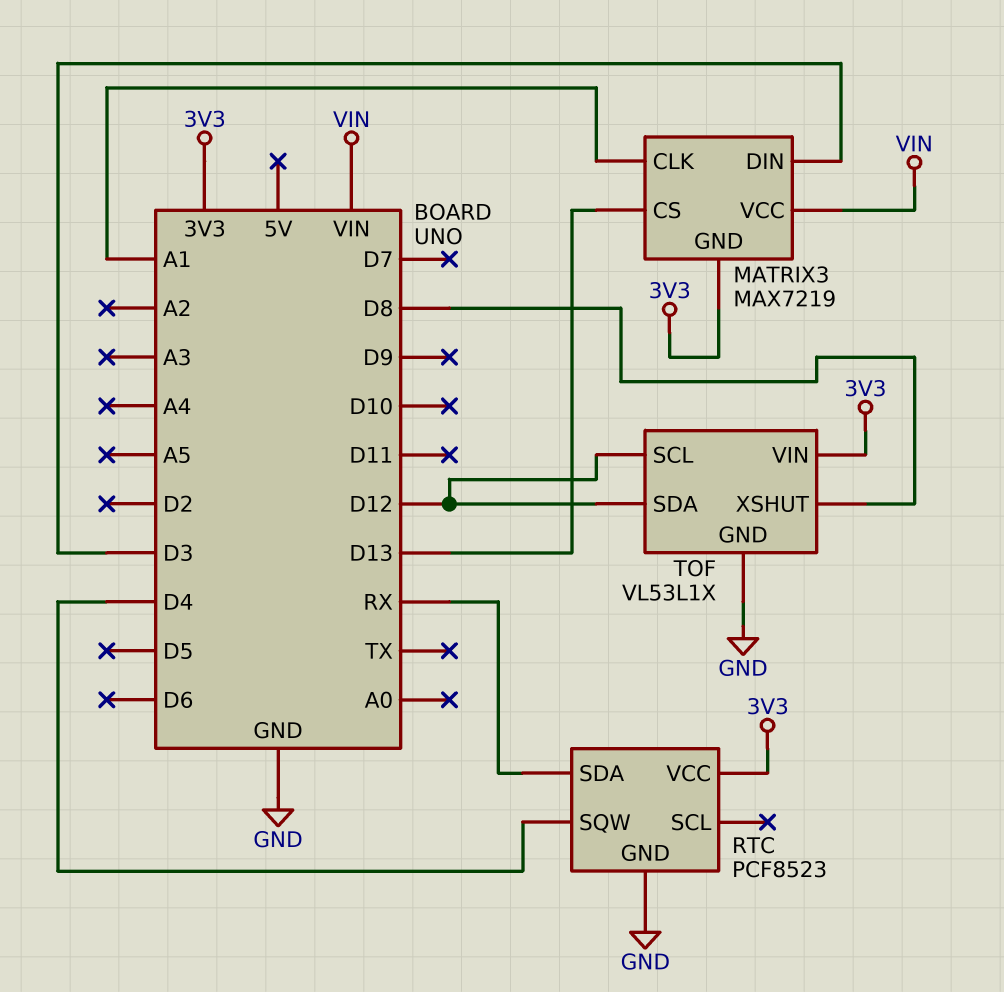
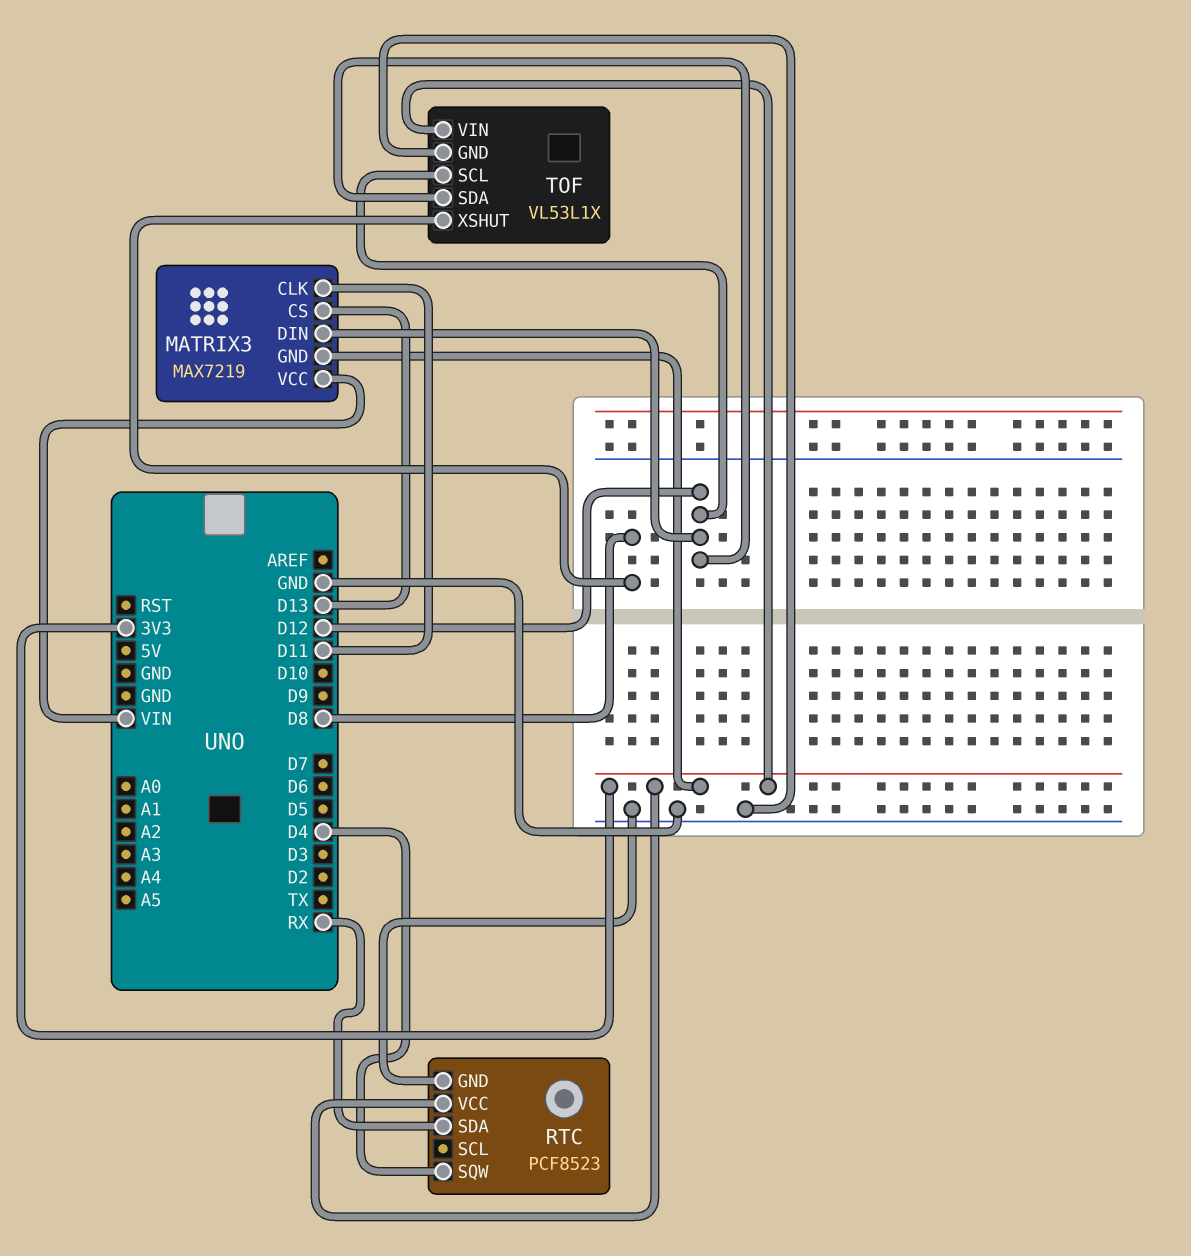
MATRIX3 pin CLK: A1 -> D11
MATRIX3 pin DIN: D3 -> D12

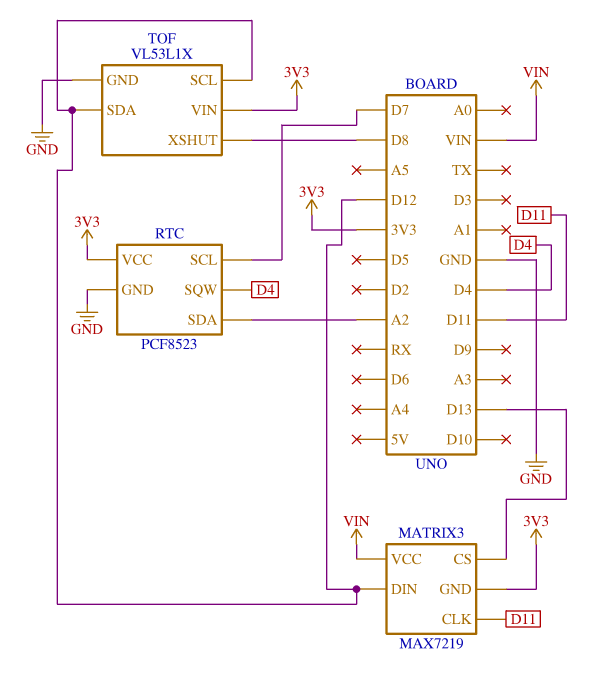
RTC pin SCL: none -> D7
RTC pin SDA: RX -> A2

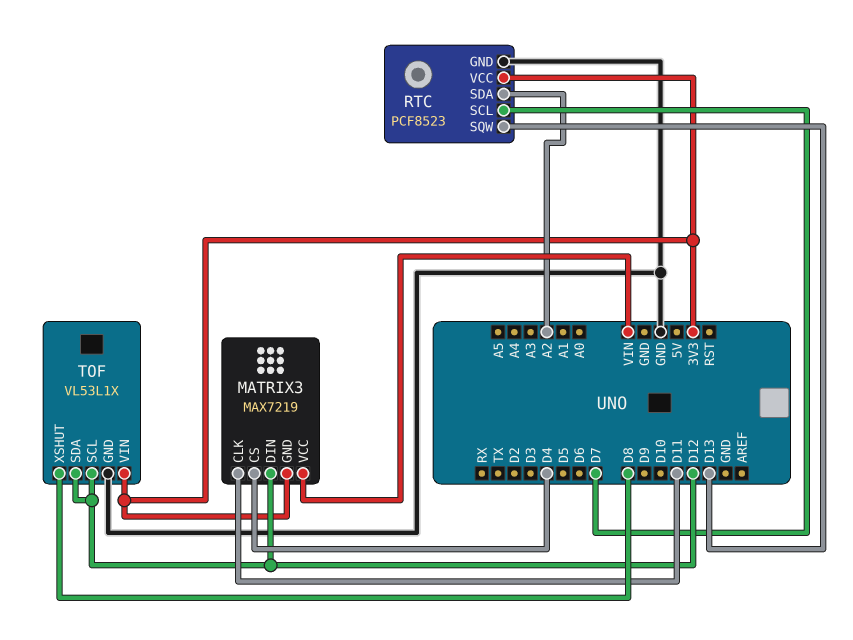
MATRIX3 pin CS: D13 -> D4
RTC pin SQW: D4 -> D13

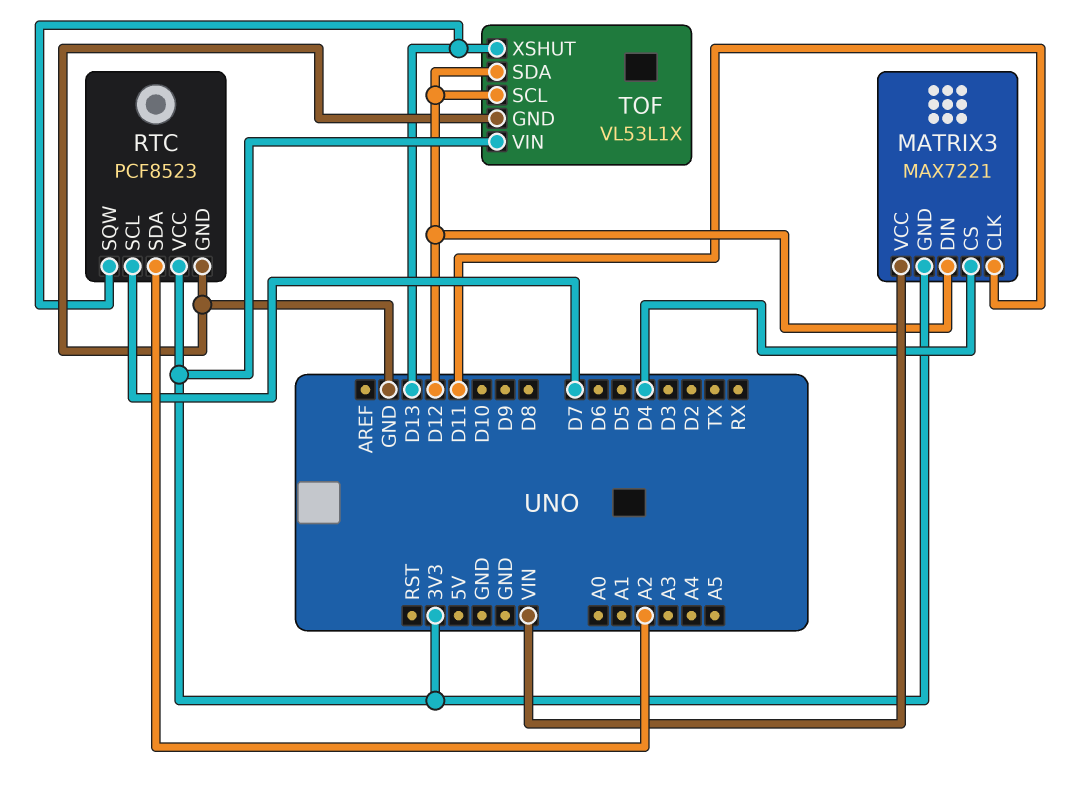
MATRIX3: MAX7219 -> MAX7221
TOF pin XSHUT: D8 -> D13

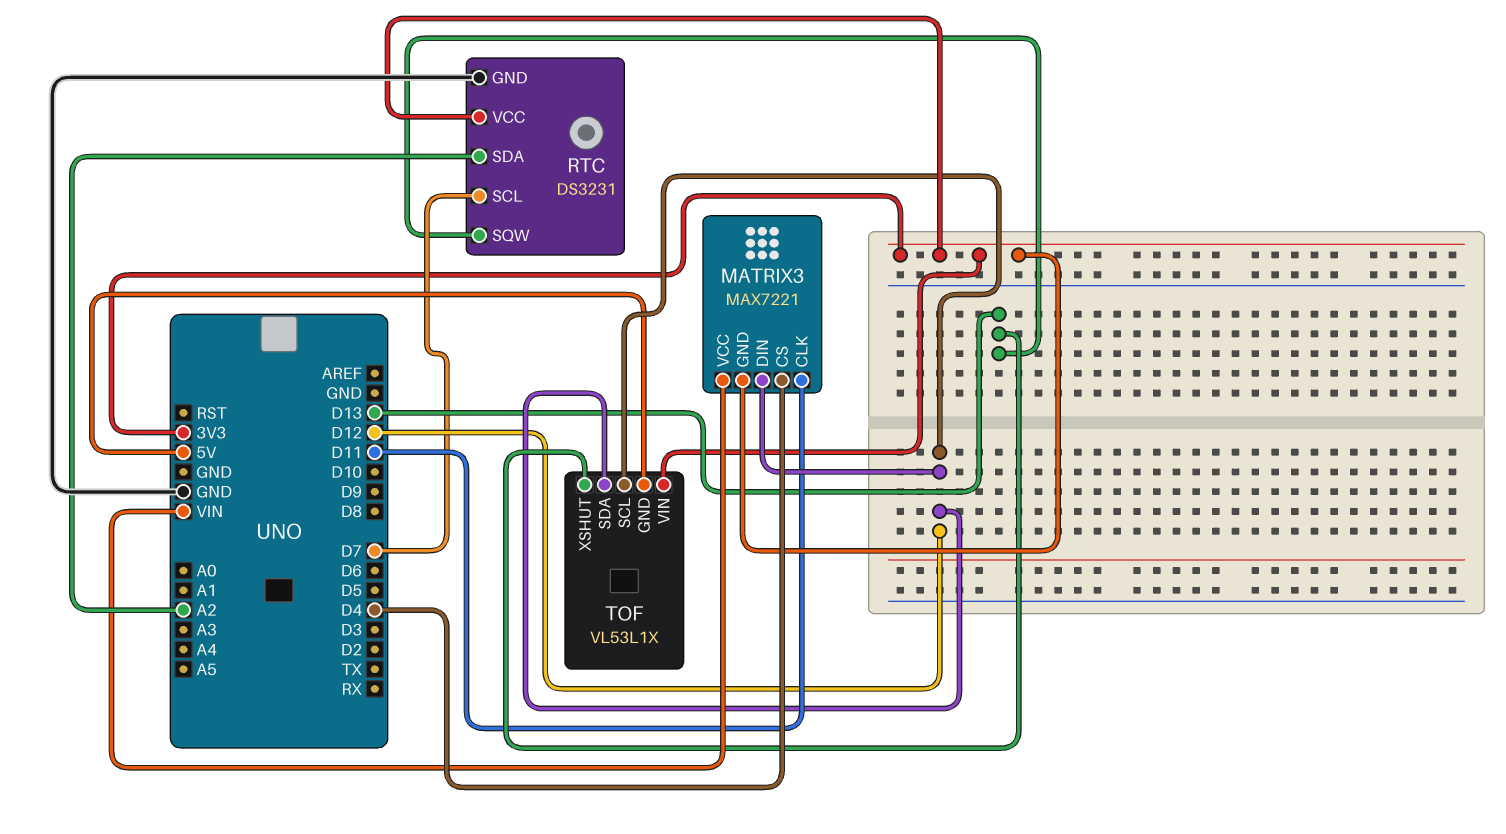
RTC: PCF8523 -> DS3231
TOF pin GND: GND -> 5V

